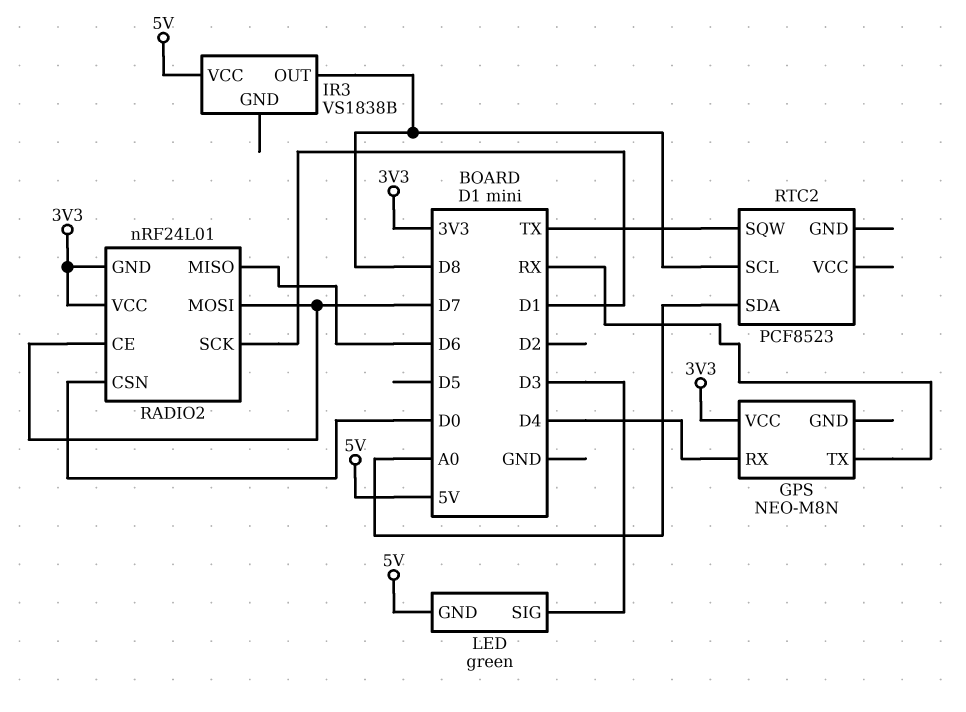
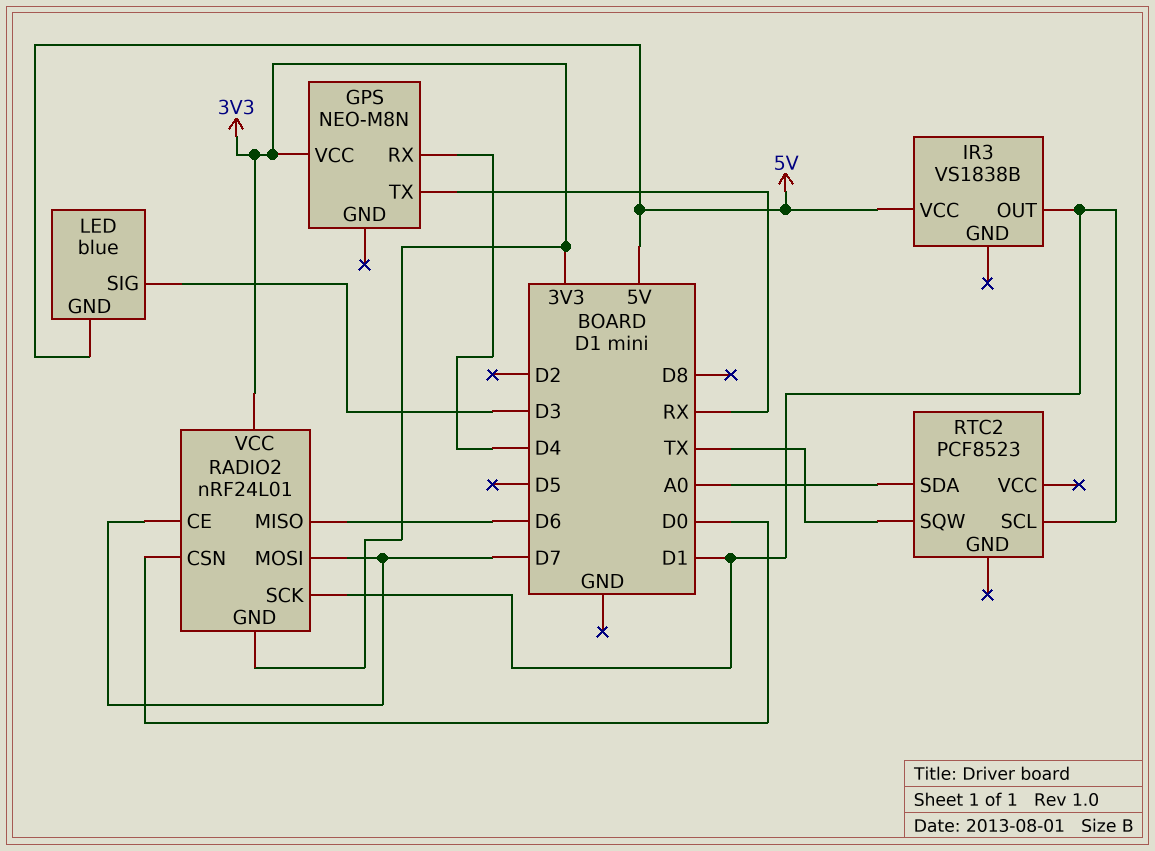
IR3 pin OUT: D8 -> D1
LED: green -> blue
RTC2 pin SCL: D8 -> D1

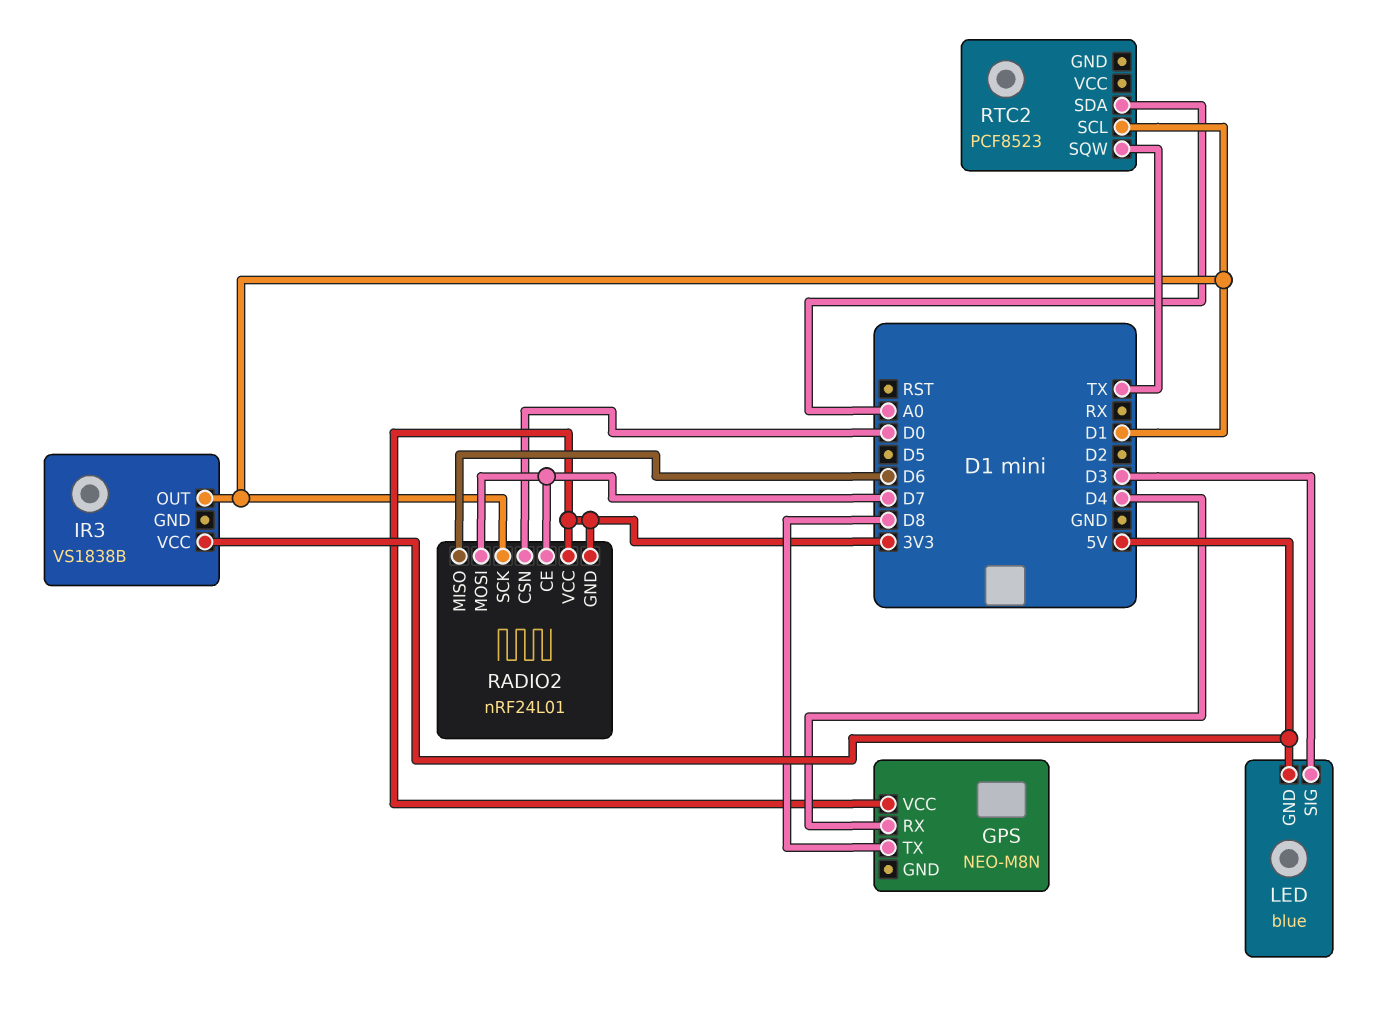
GPS pin TX: RX -> D8

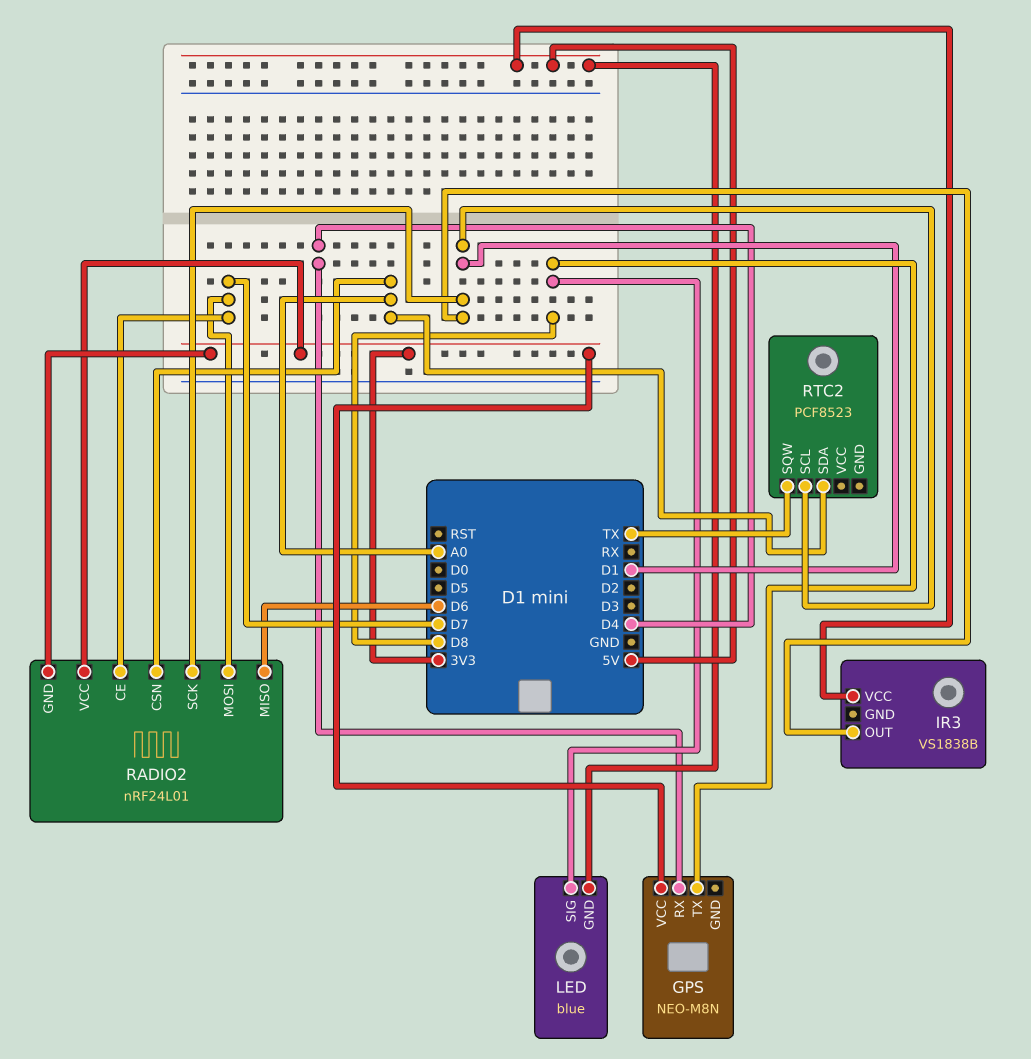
LED pin SIG: D3 -> D8
RADIO2 pin CSN: D0 -> A0

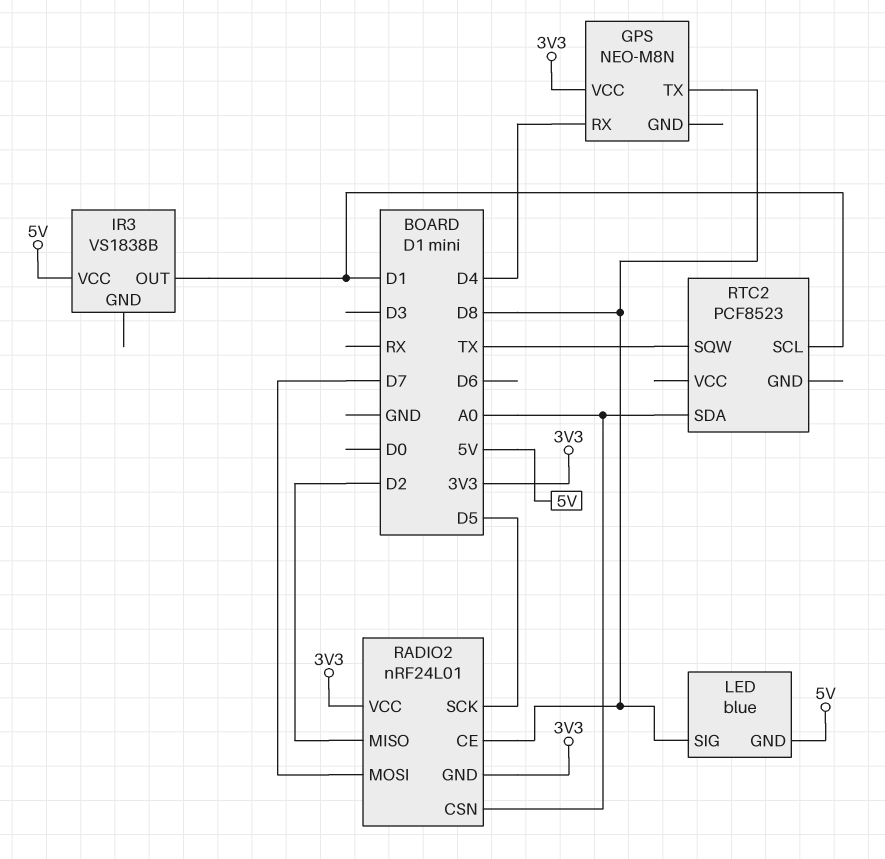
RADIO2 pin CE: D7 -> D8
RADIO2 pin MISO: D6 -> D2
RADIO2 pin SCK: D1 -> D5

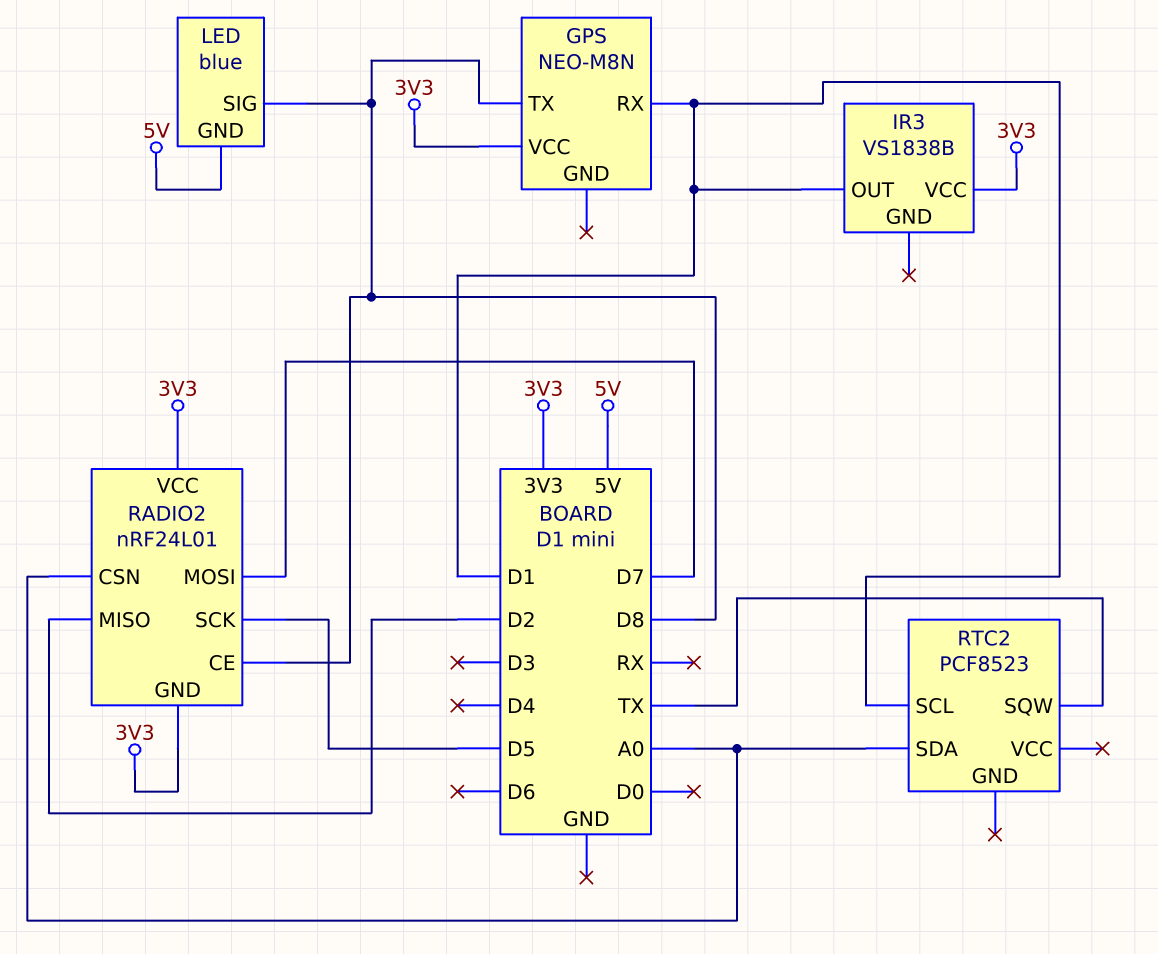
GPS pin RX: D4 -> D1
IR3 pin VCC: 5V -> 3V3

